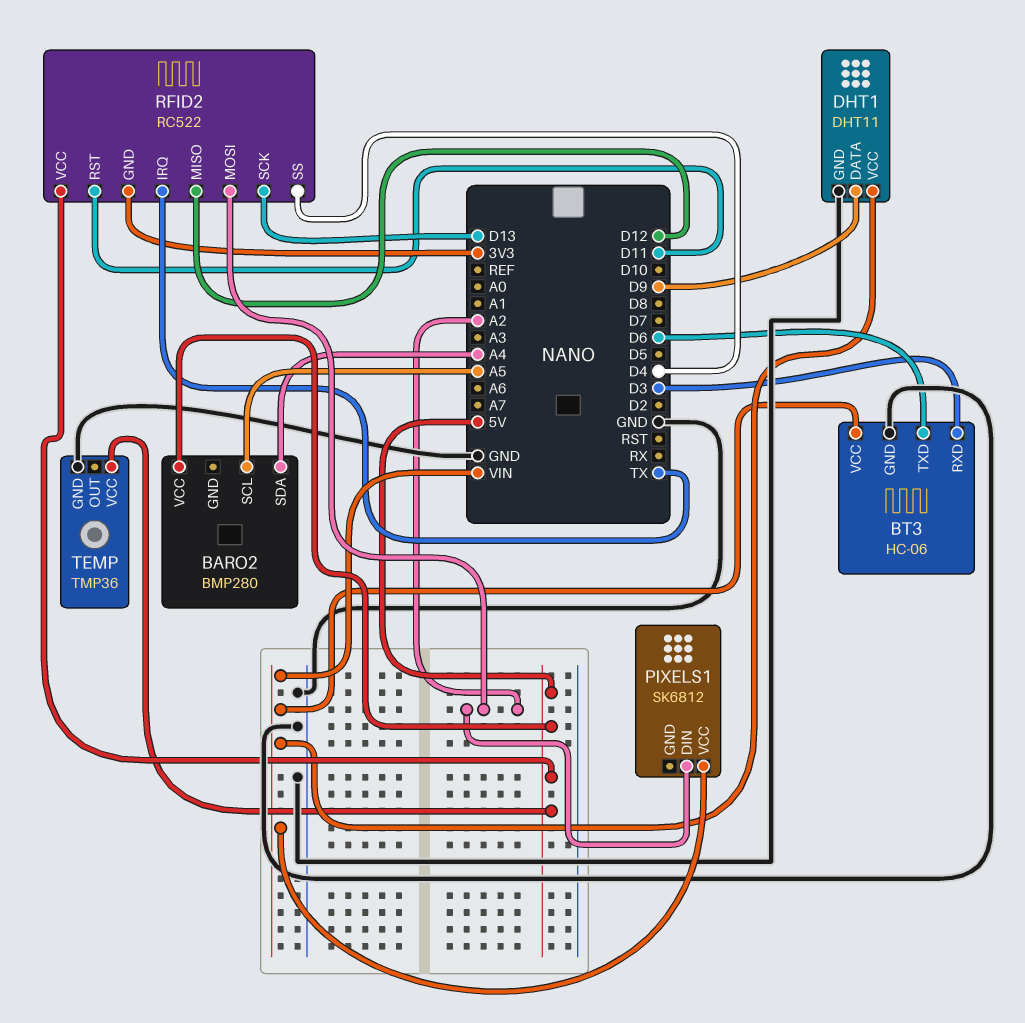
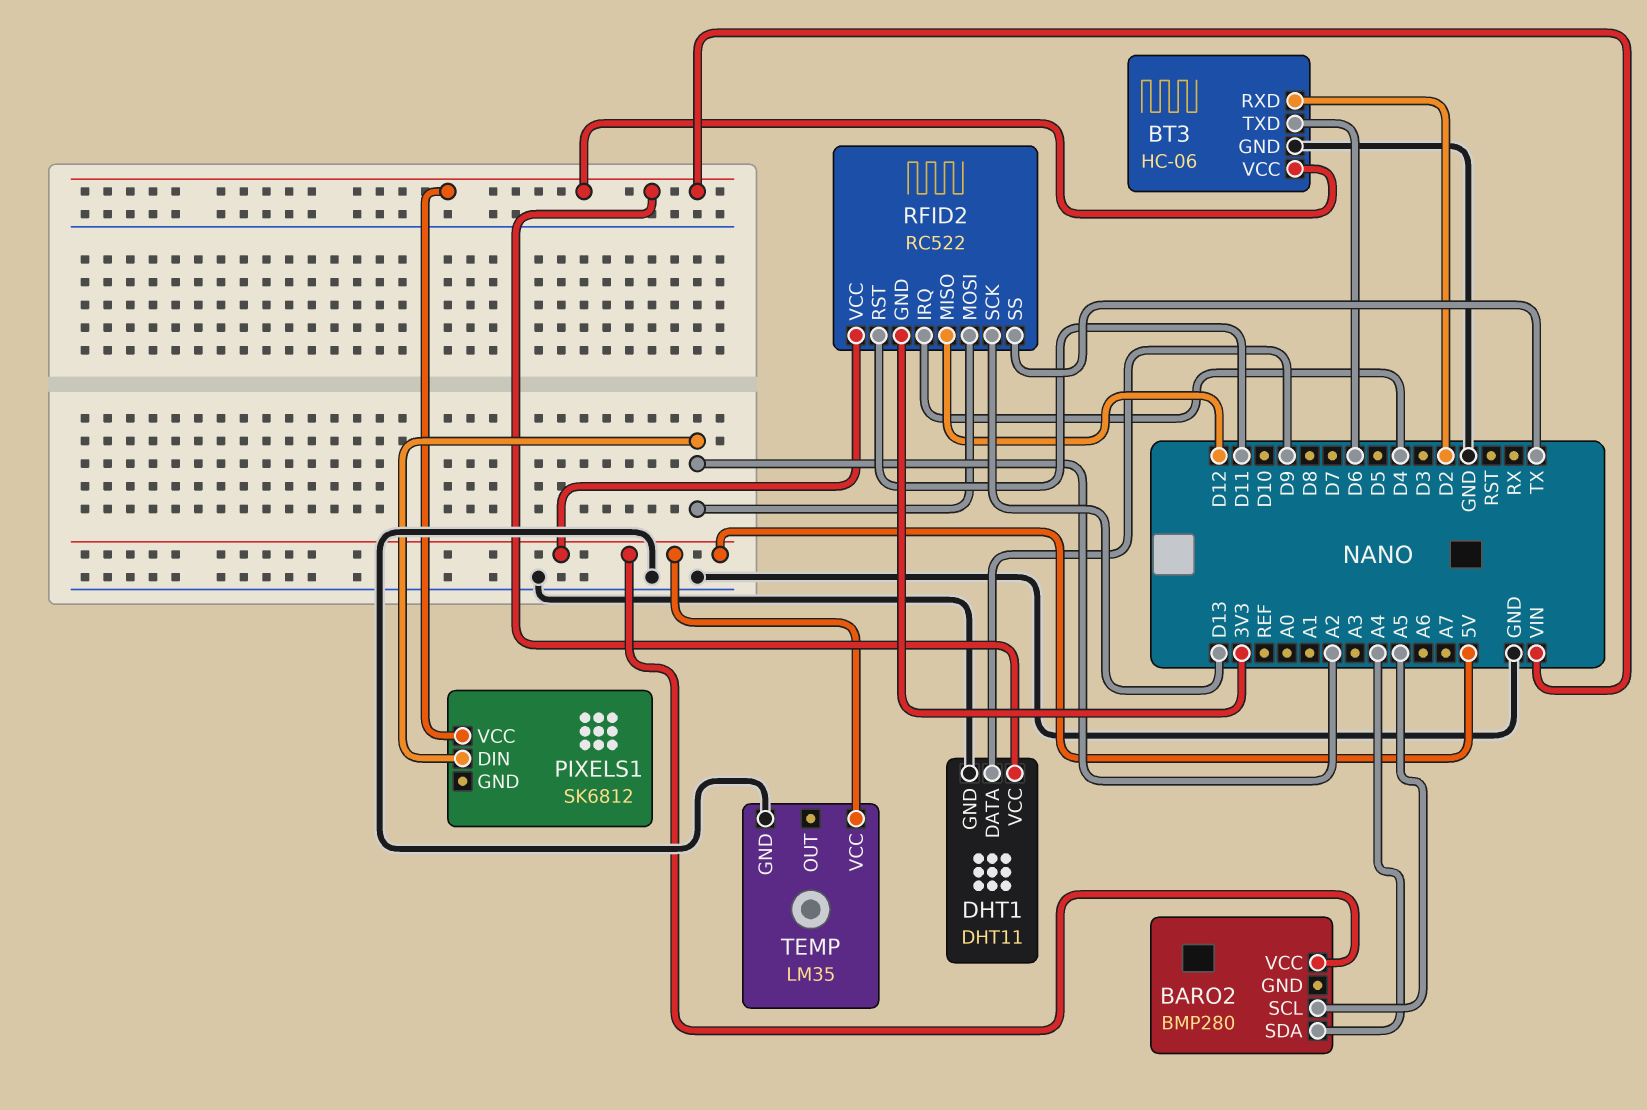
BT3 pin RXD: D3 -> D2
RFID2 pin IRQ: TX -> D4
RFID2 pin SS: D4 -> TX
TEMP: TMP36 -> LM35

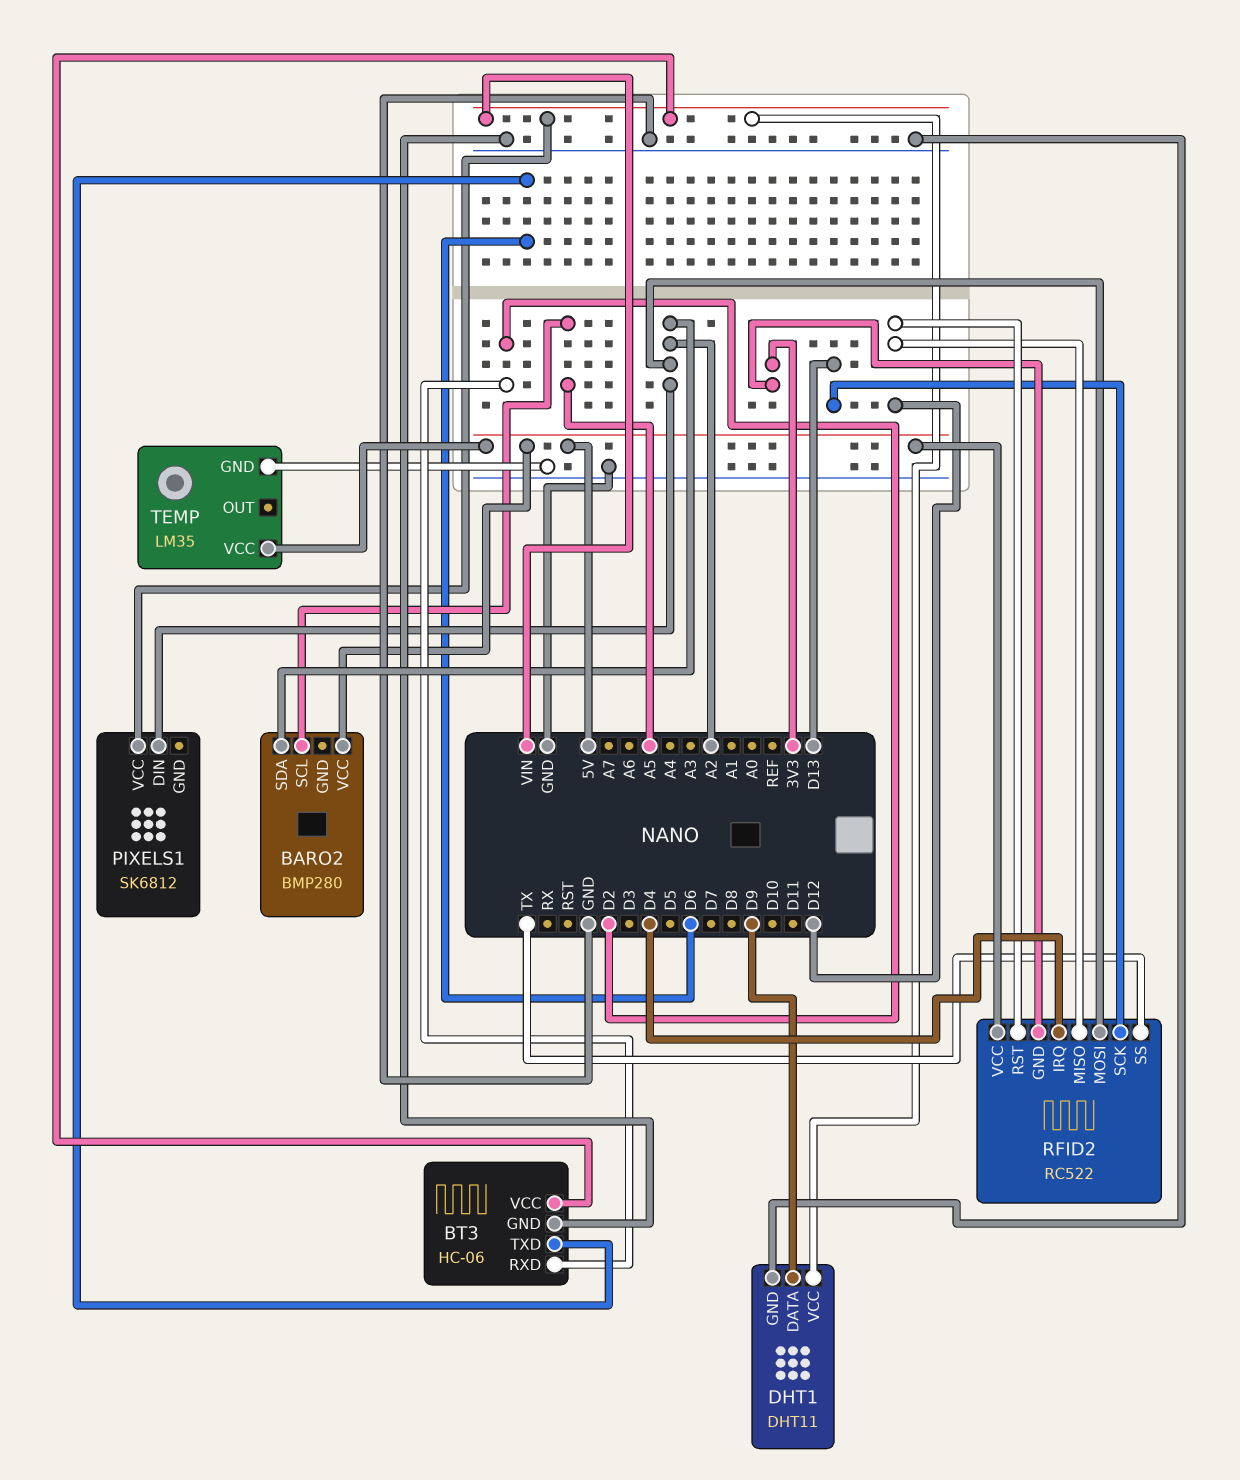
BARO2 pin SDA: A4 -> A2
RFID2 pin RST: D11 -> D12

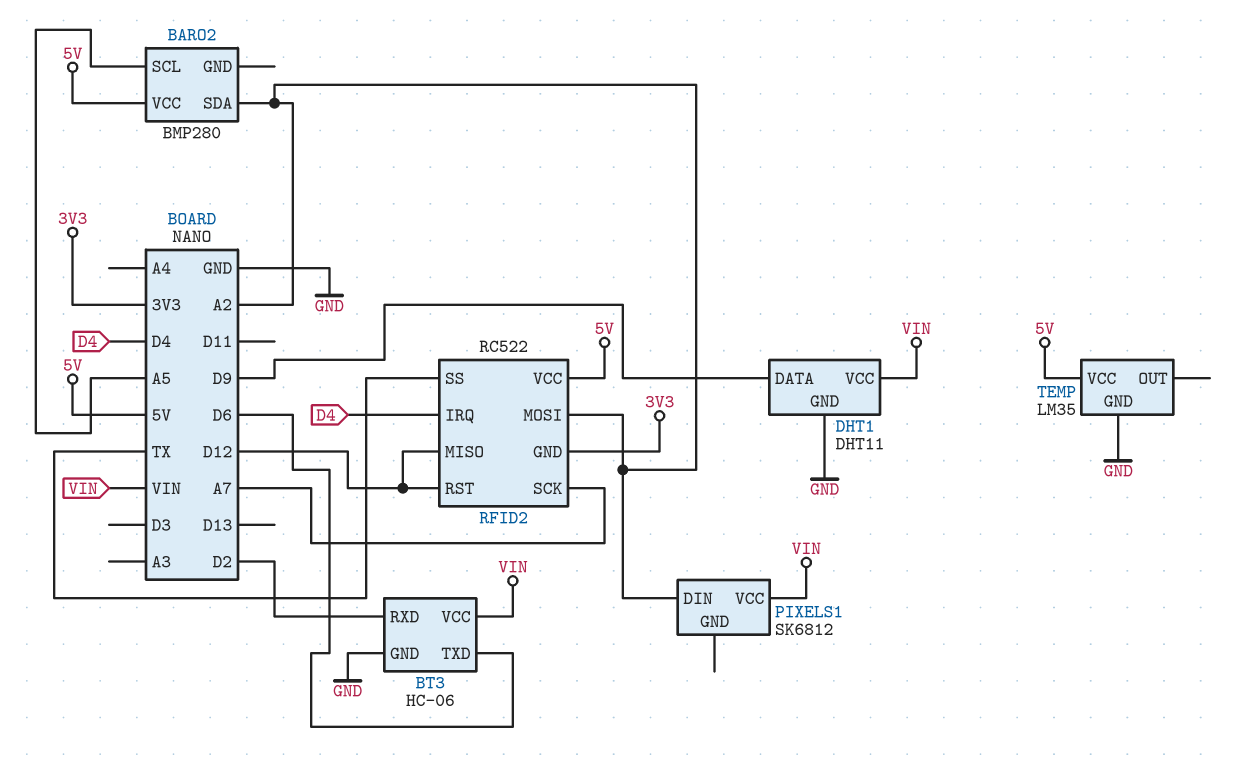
RFID2 pin SCK: D13 -> A7

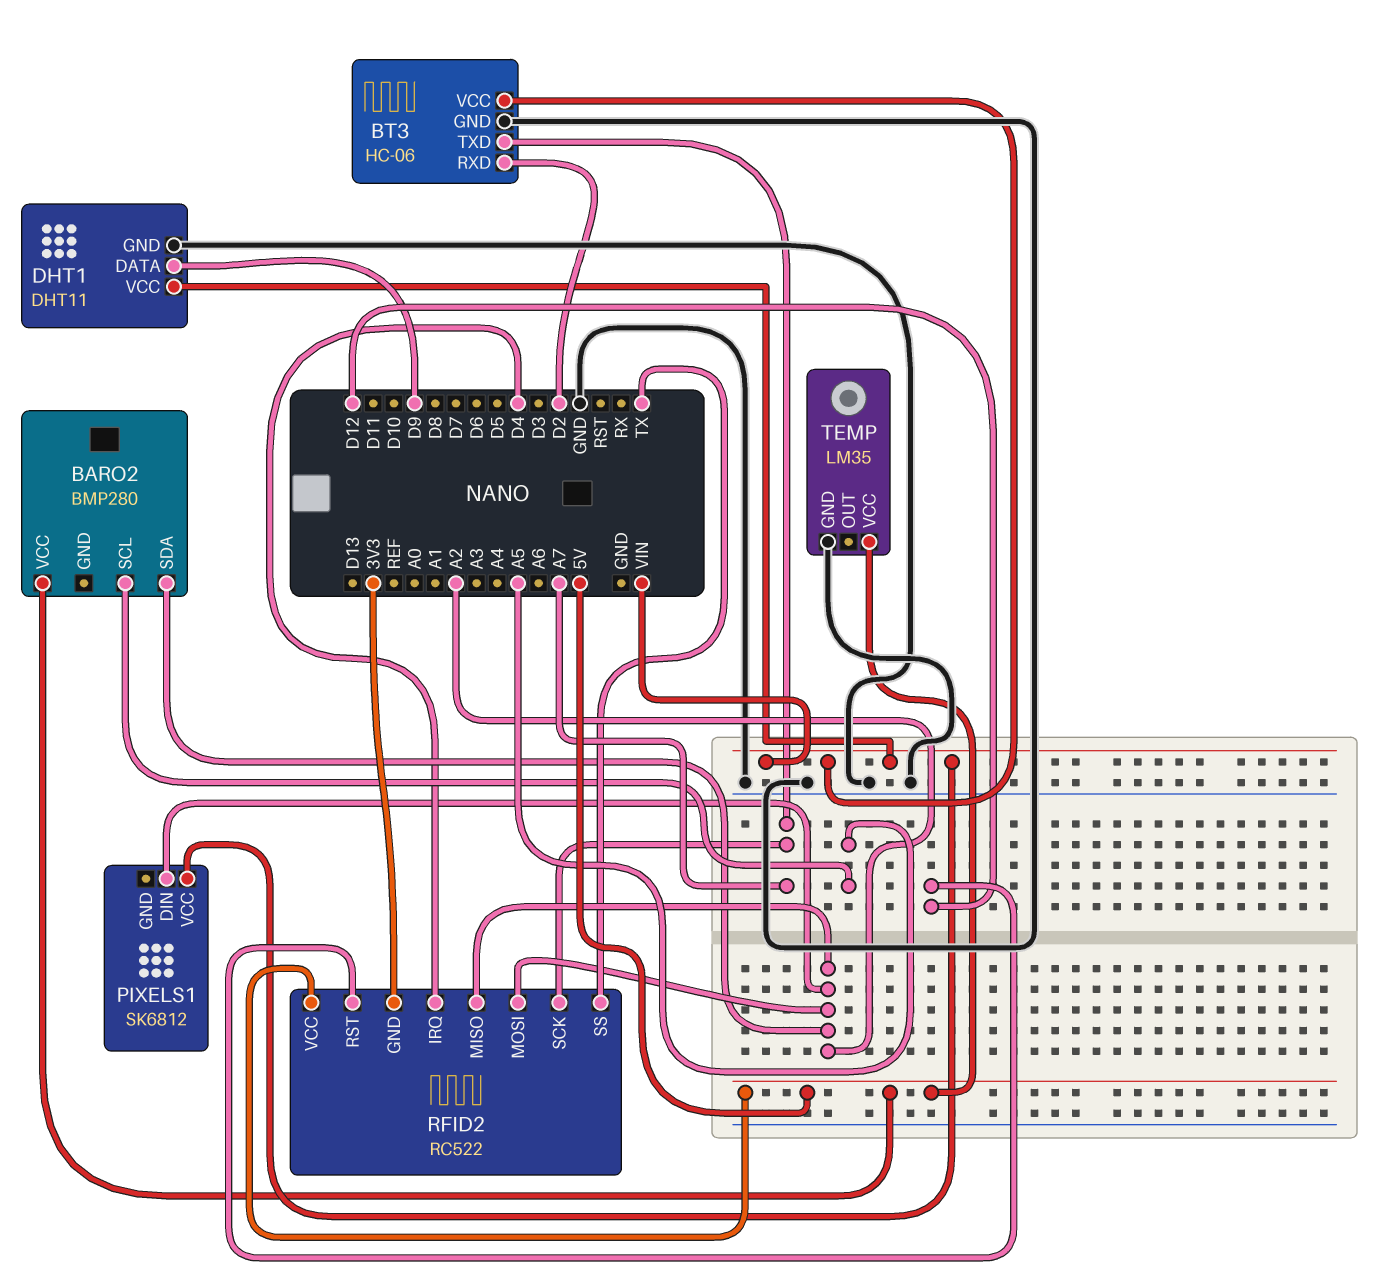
BT3 pin TXD: D6 -> A7
RFID2 pin MISO: D12 -> A2

